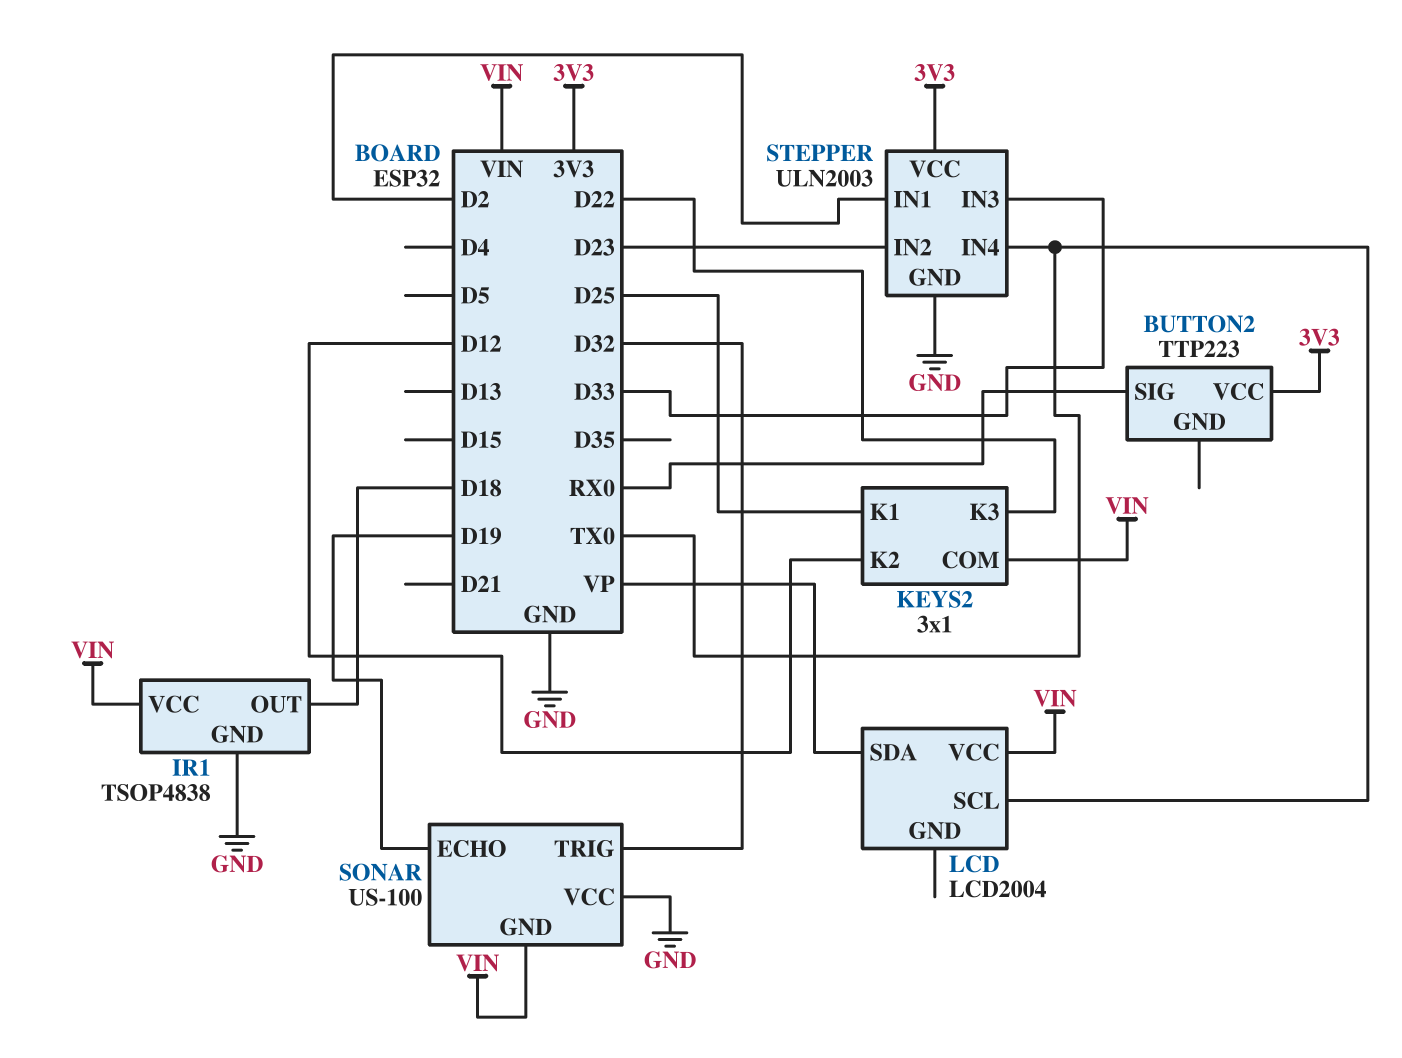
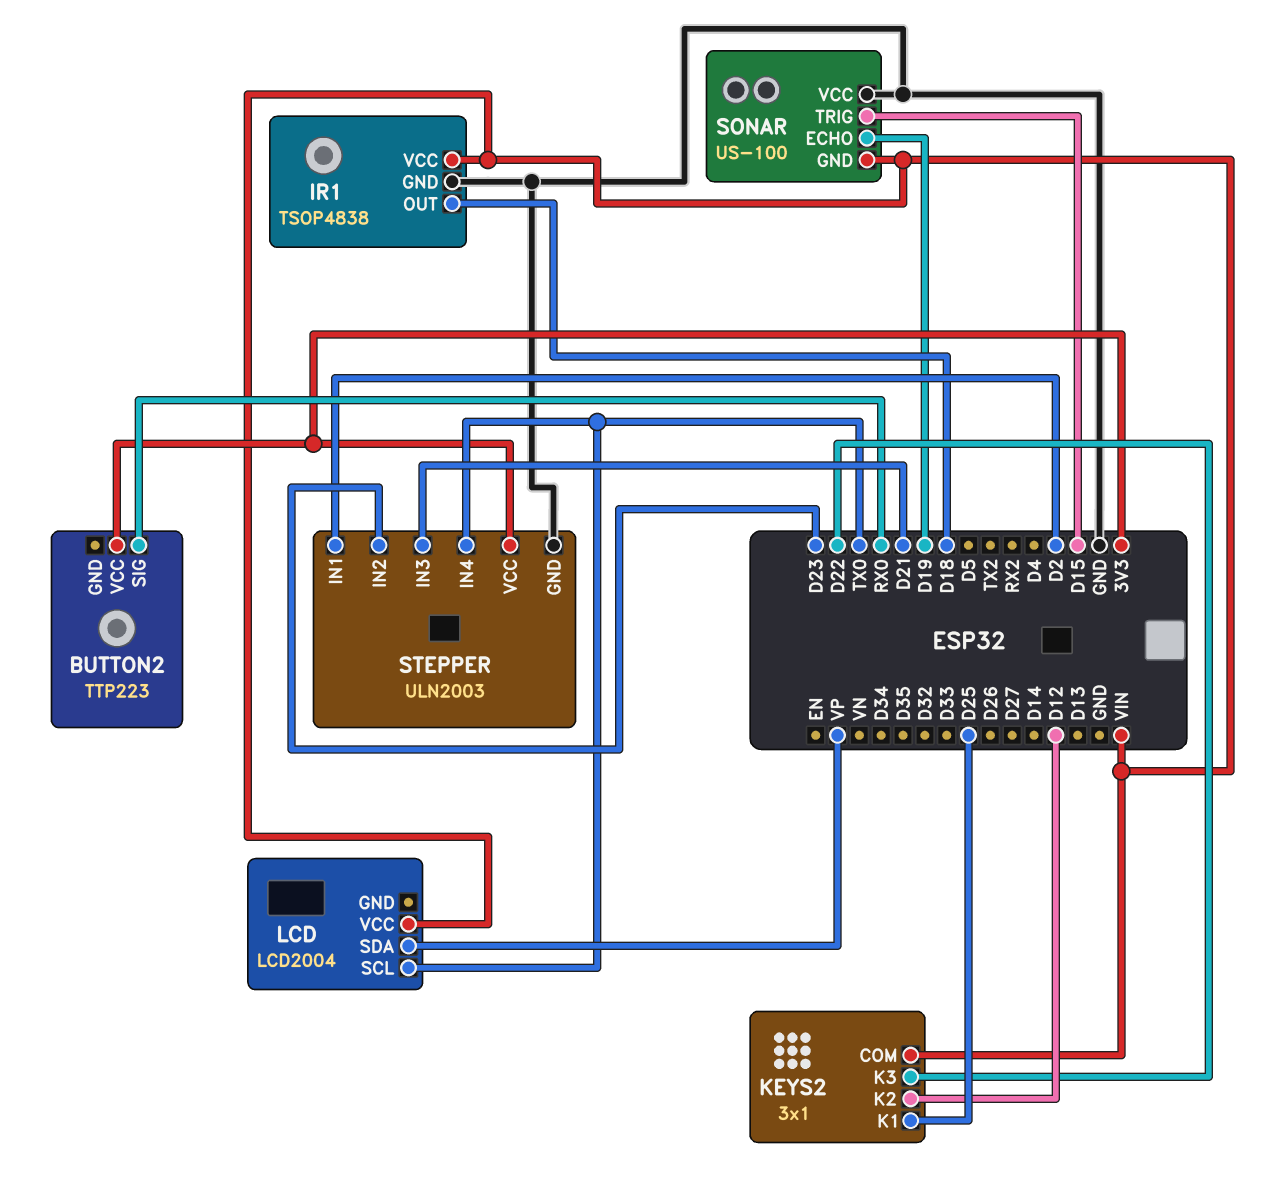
SONAR pin TRIG: D32 -> D15
STEPPER pin IN3: D33 -> D21

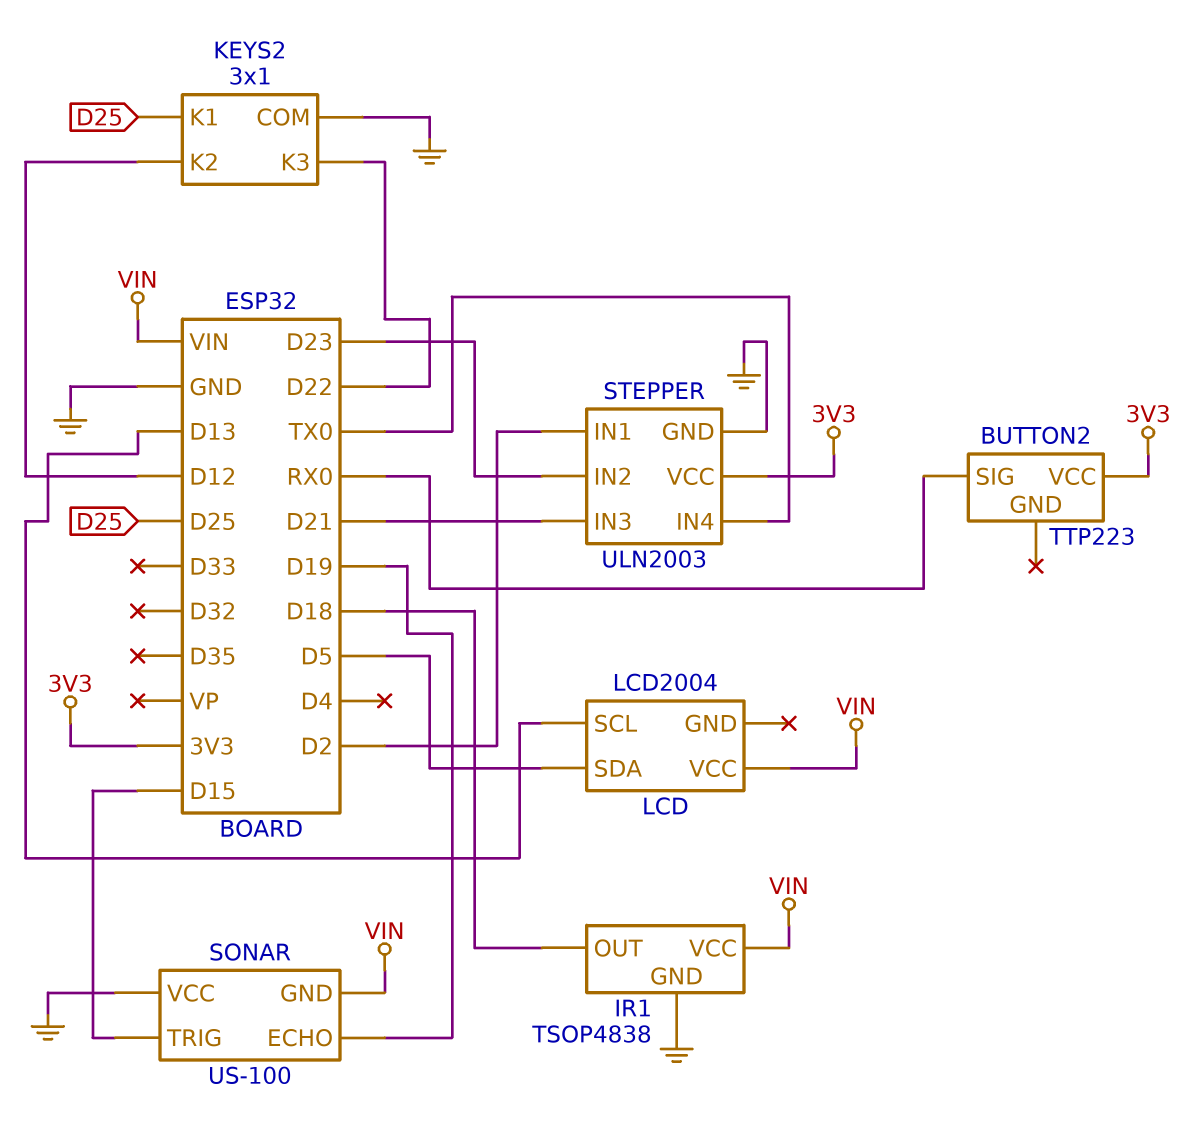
KEYS2 pin COM: VIN -> GND
LCD pin SCL: TX0 -> D13
LCD pin SDA: VP -> D5

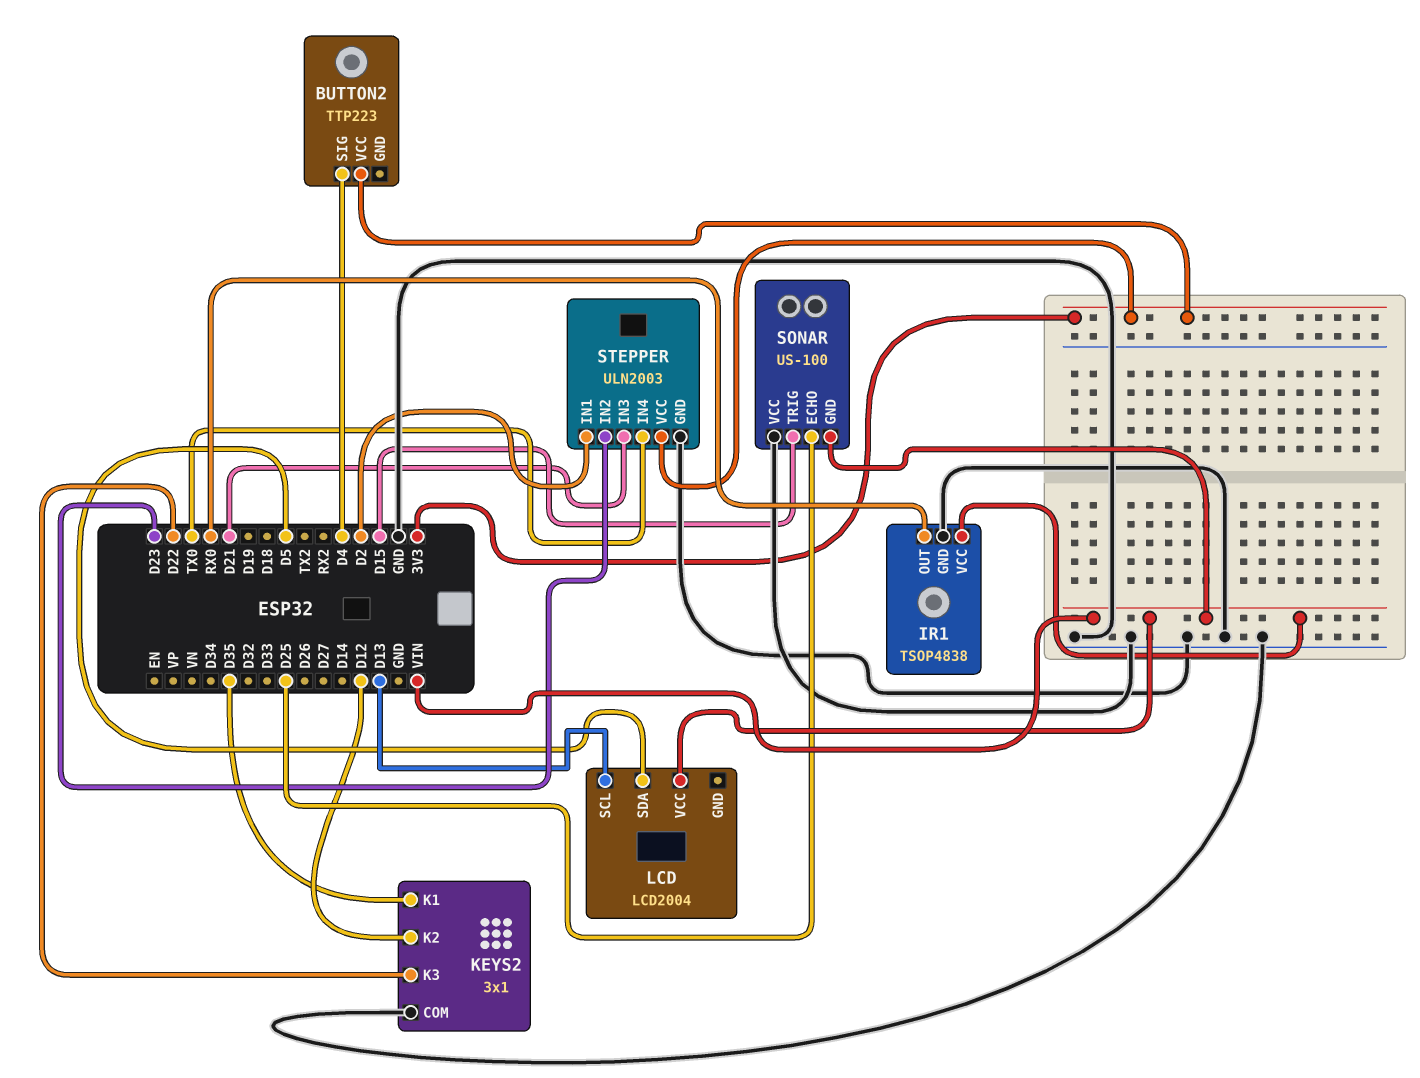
BUTTON2 pin SIG: RX0 -> D4
IR1 pin OUT: D18 -> RX0
KEYS2 pin K1: D25 -> D35
SONAR pin ECHO: D19 -> D25

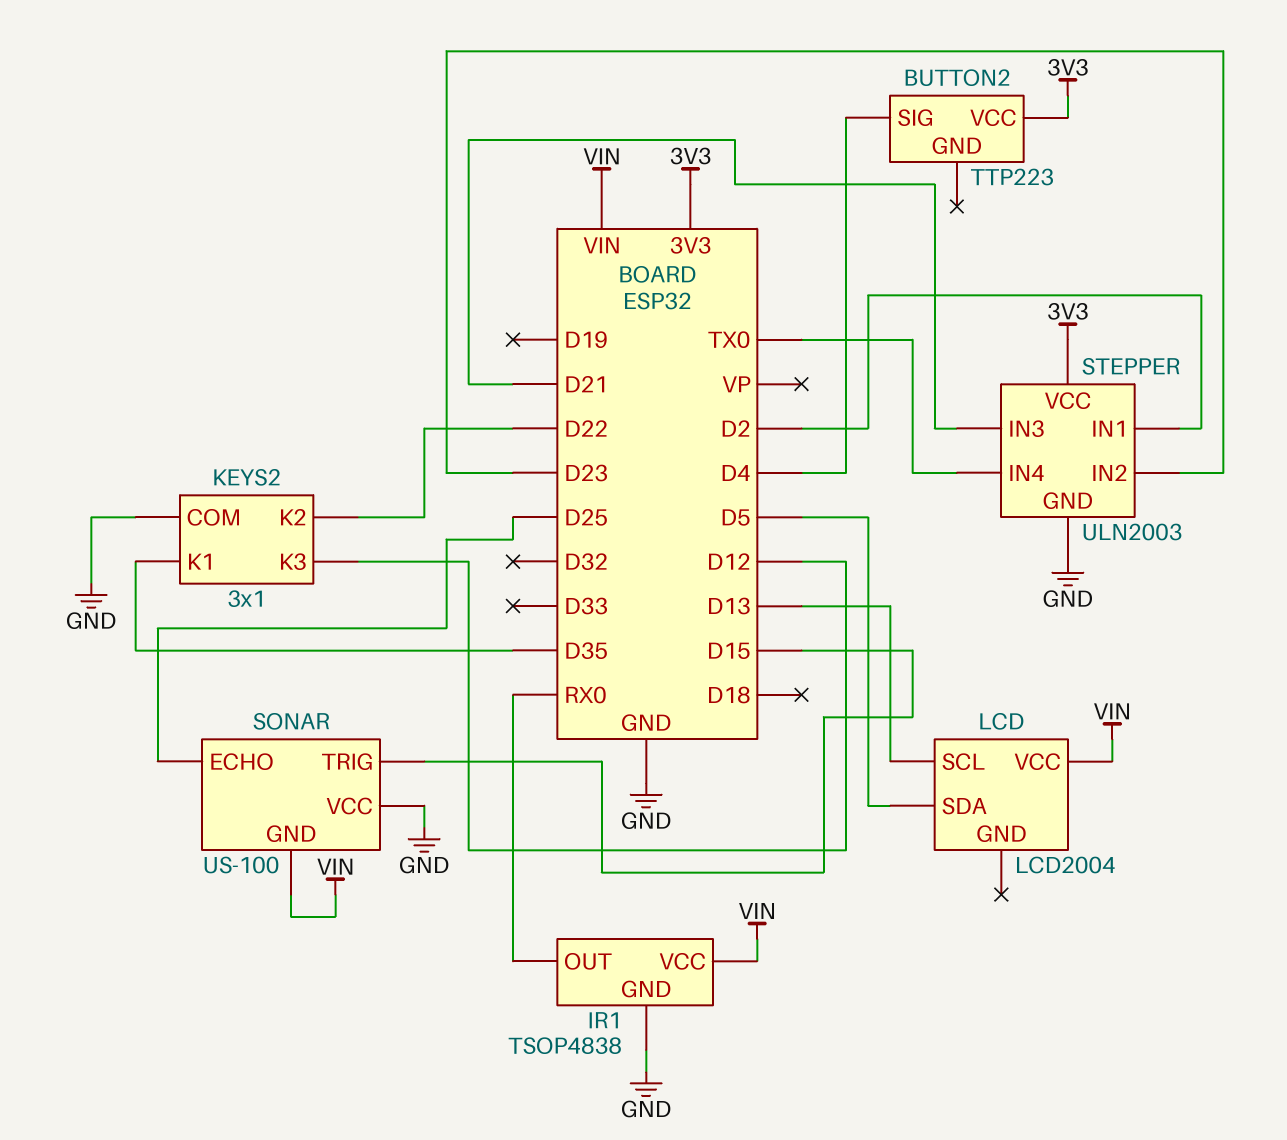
KEYS2 pin K2: D12 -> D22
KEYS2 pin K3: D22 -> D12

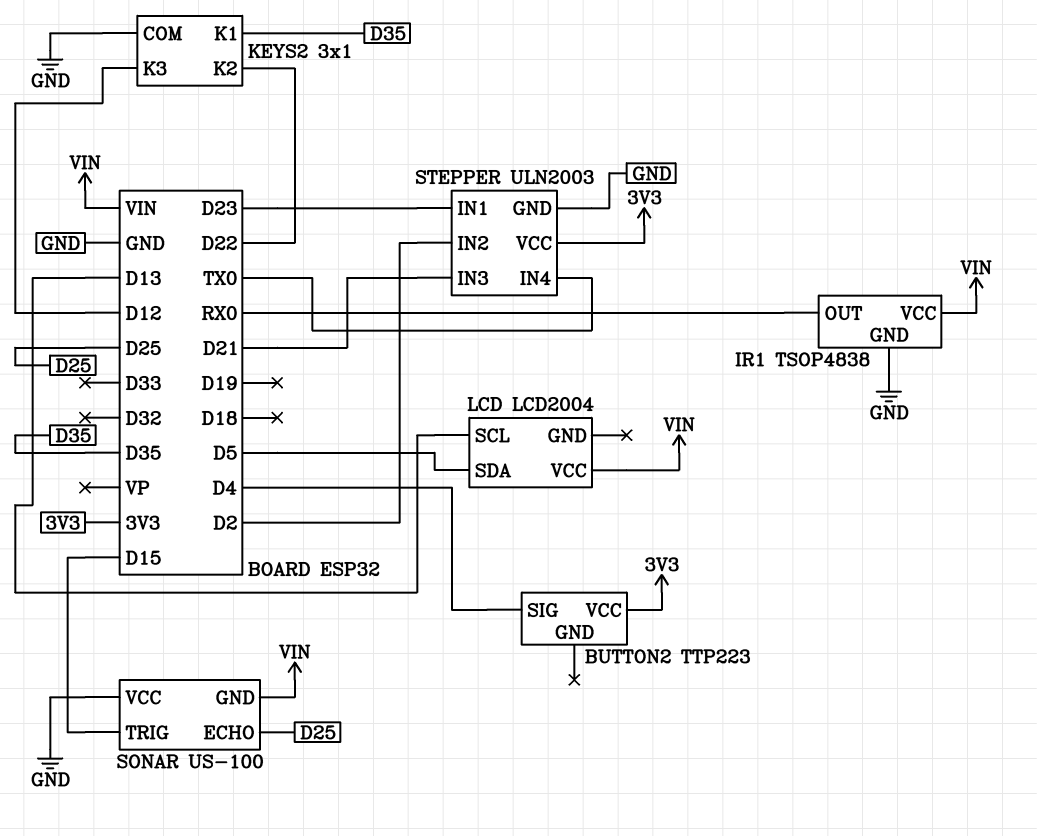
STEPPER pin IN1: D2 -> D23
STEPPER pin IN2: D23 -> D2

